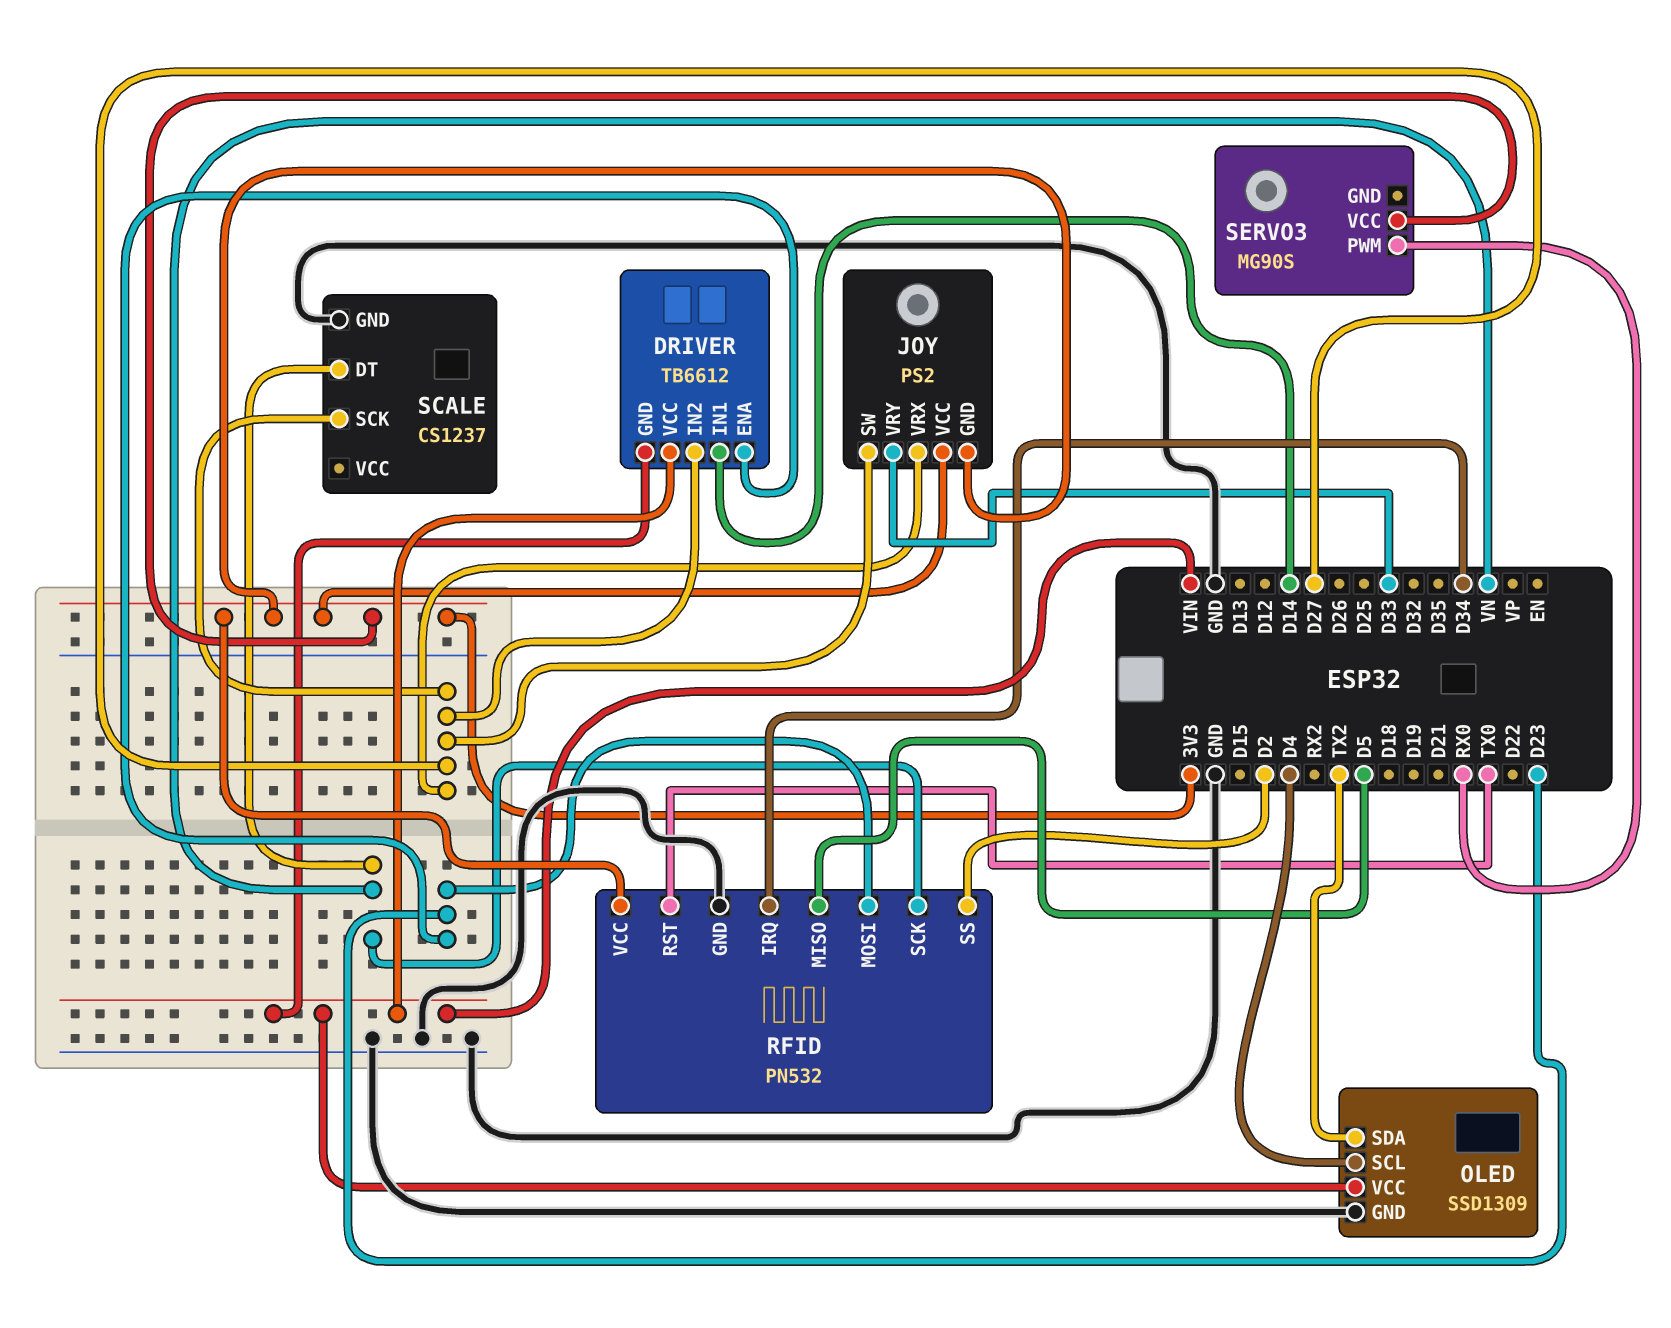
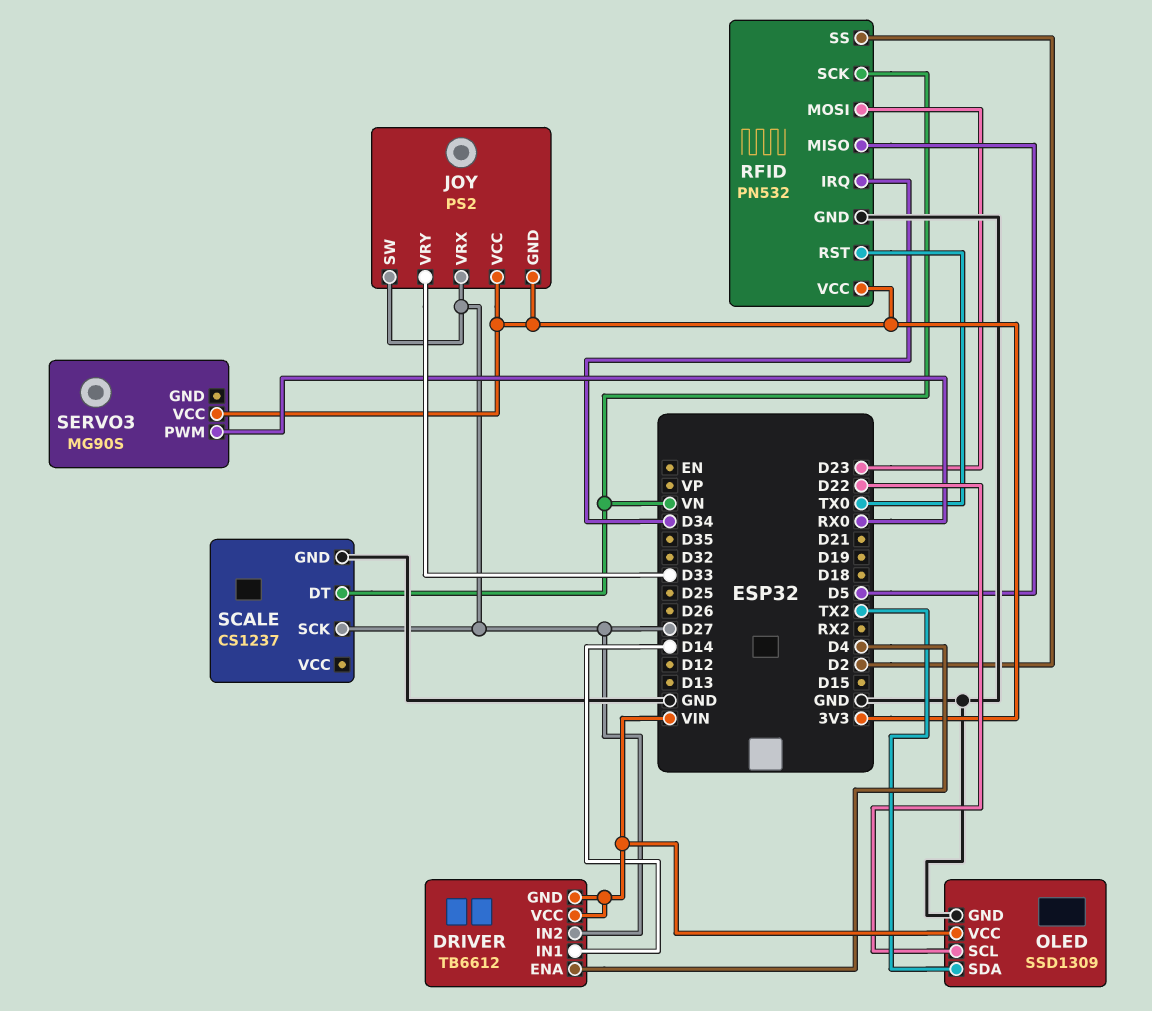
DRIVER pin ENA: D23 -> D4
OLED pin SCL: D4 -> D22

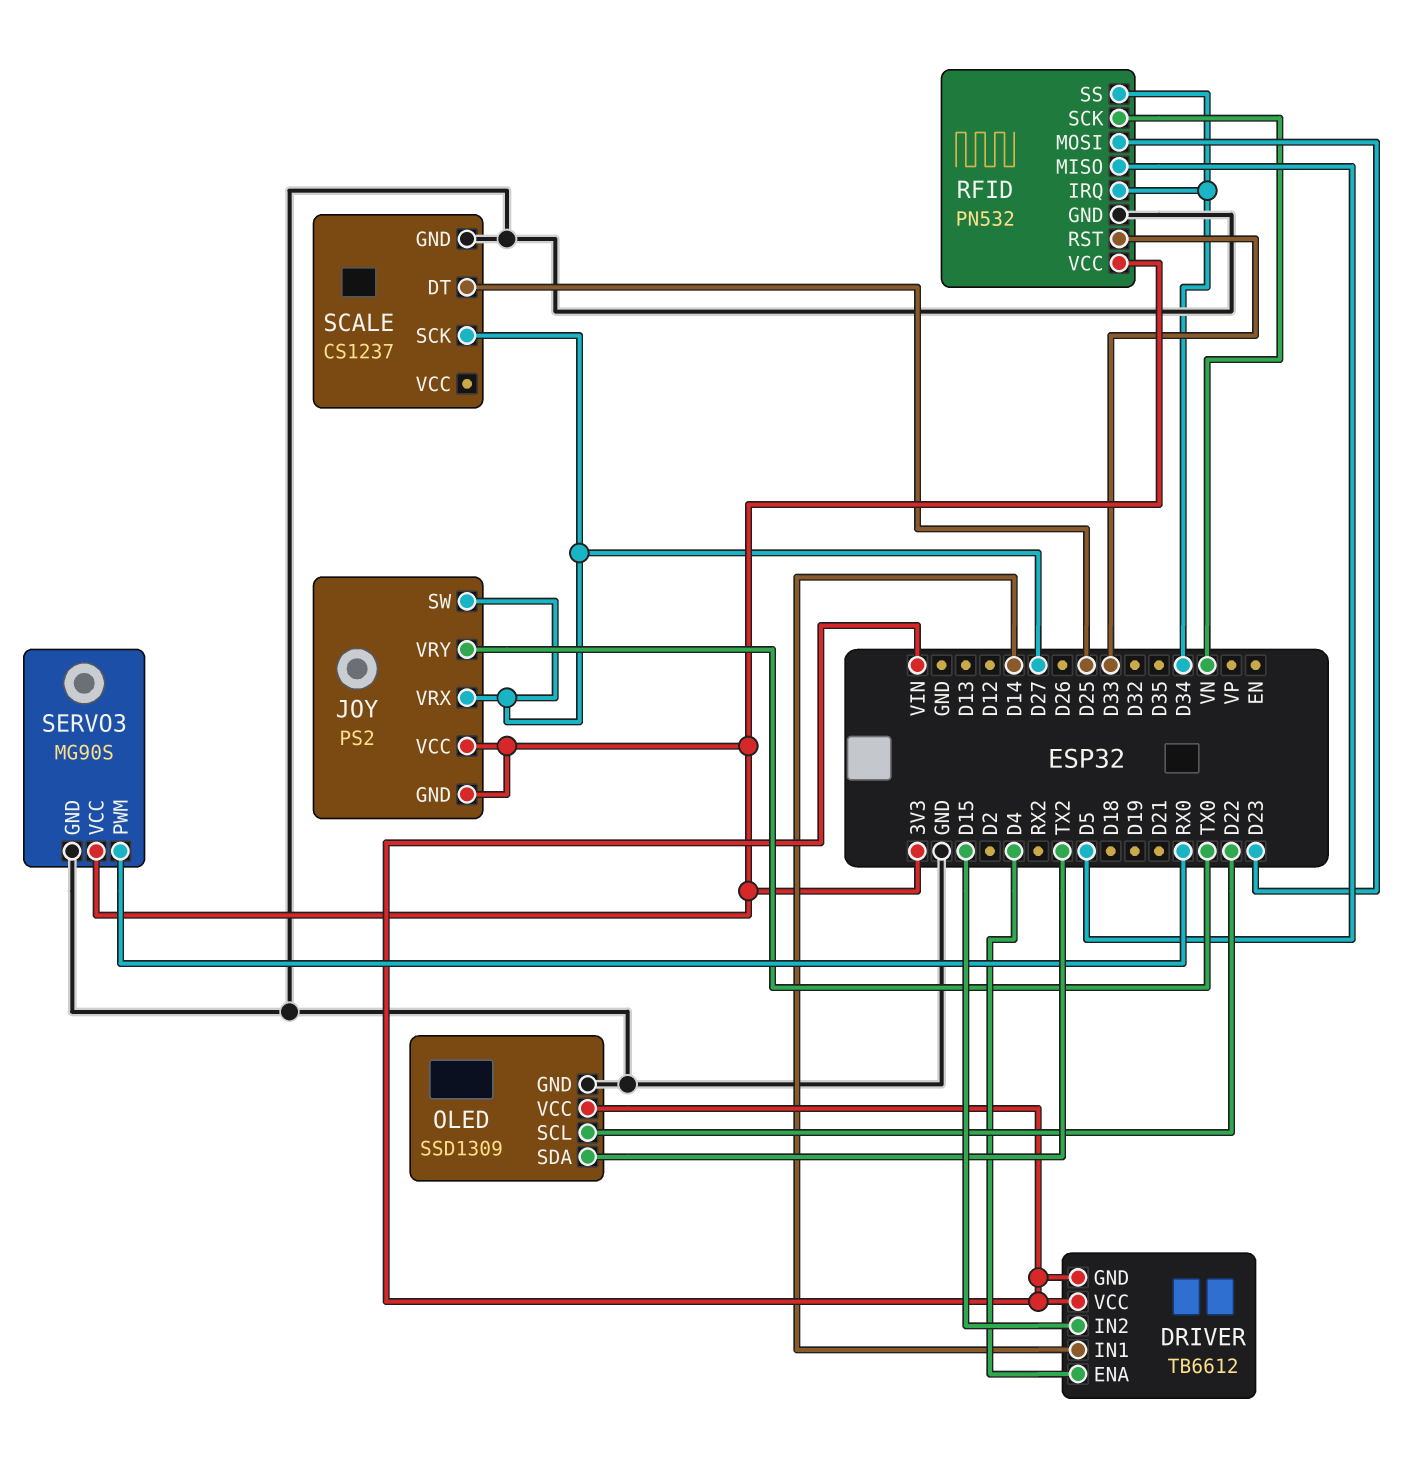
DRIVER pin IN2: D27 -> D15
JOY pin VRY: D33 -> TX0
RFID pin RST: TX0 -> D33
RFID pin SS: D2 -> D34
SCALE pin DT: VN -> D25
SERVO3 pin GND: none -> GND

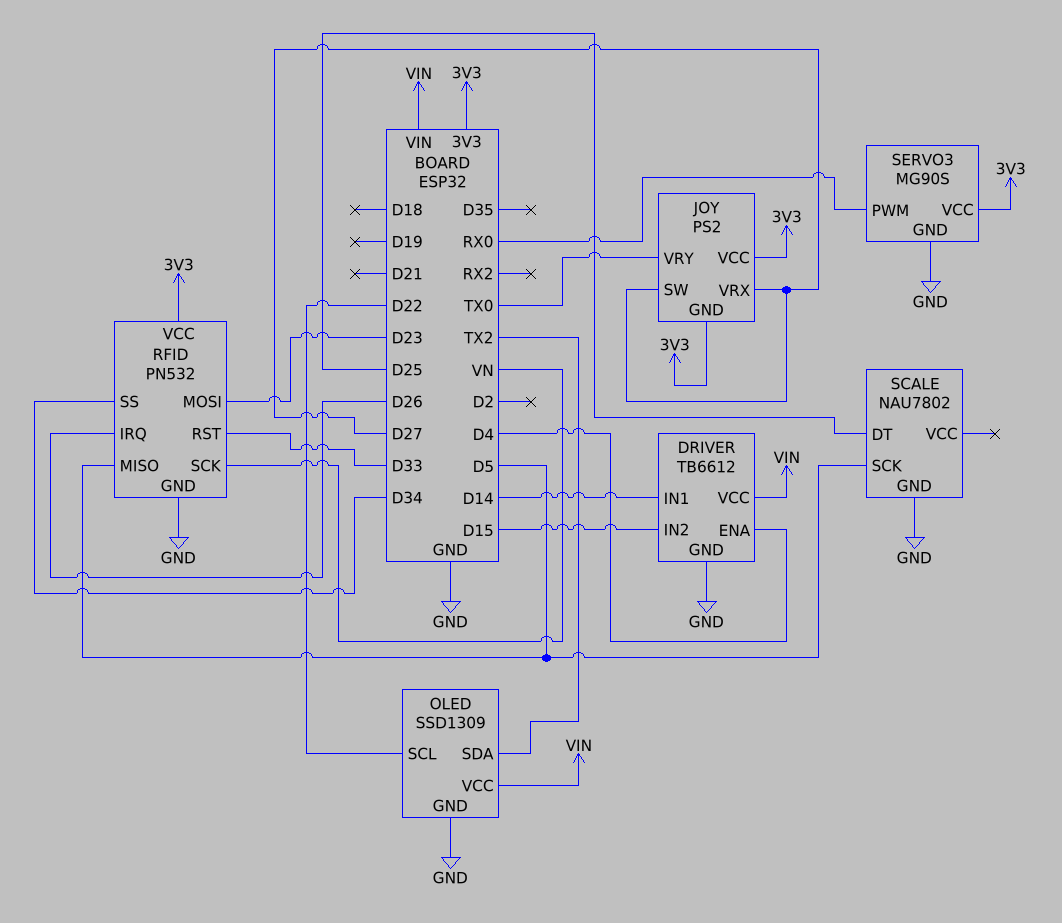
DRIVER pin GND: VIN -> GND
RFID pin IRQ: D34 -> D26
SCALE: CS1237 -> NAU7802
SCALE pin SCK: D27 -> D5

